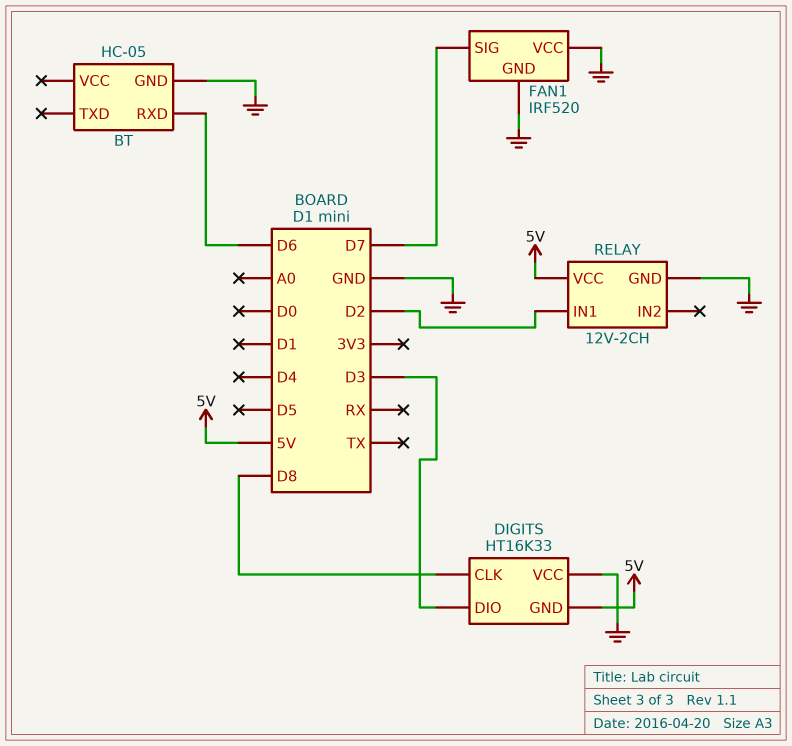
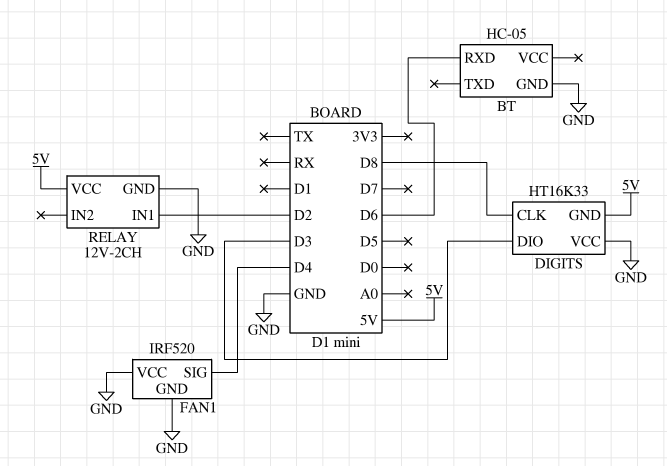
FAN1 pin SIG: D7 -> D4

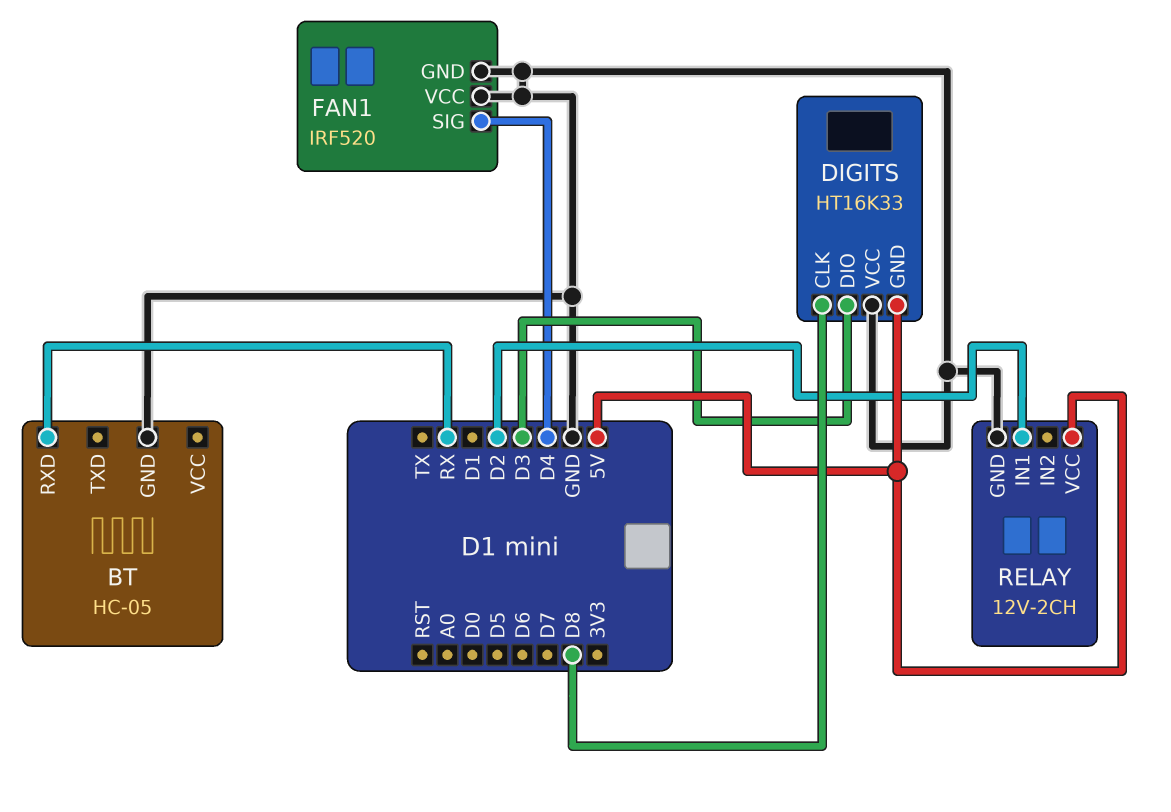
BT pin RXD: D6 -> RX

